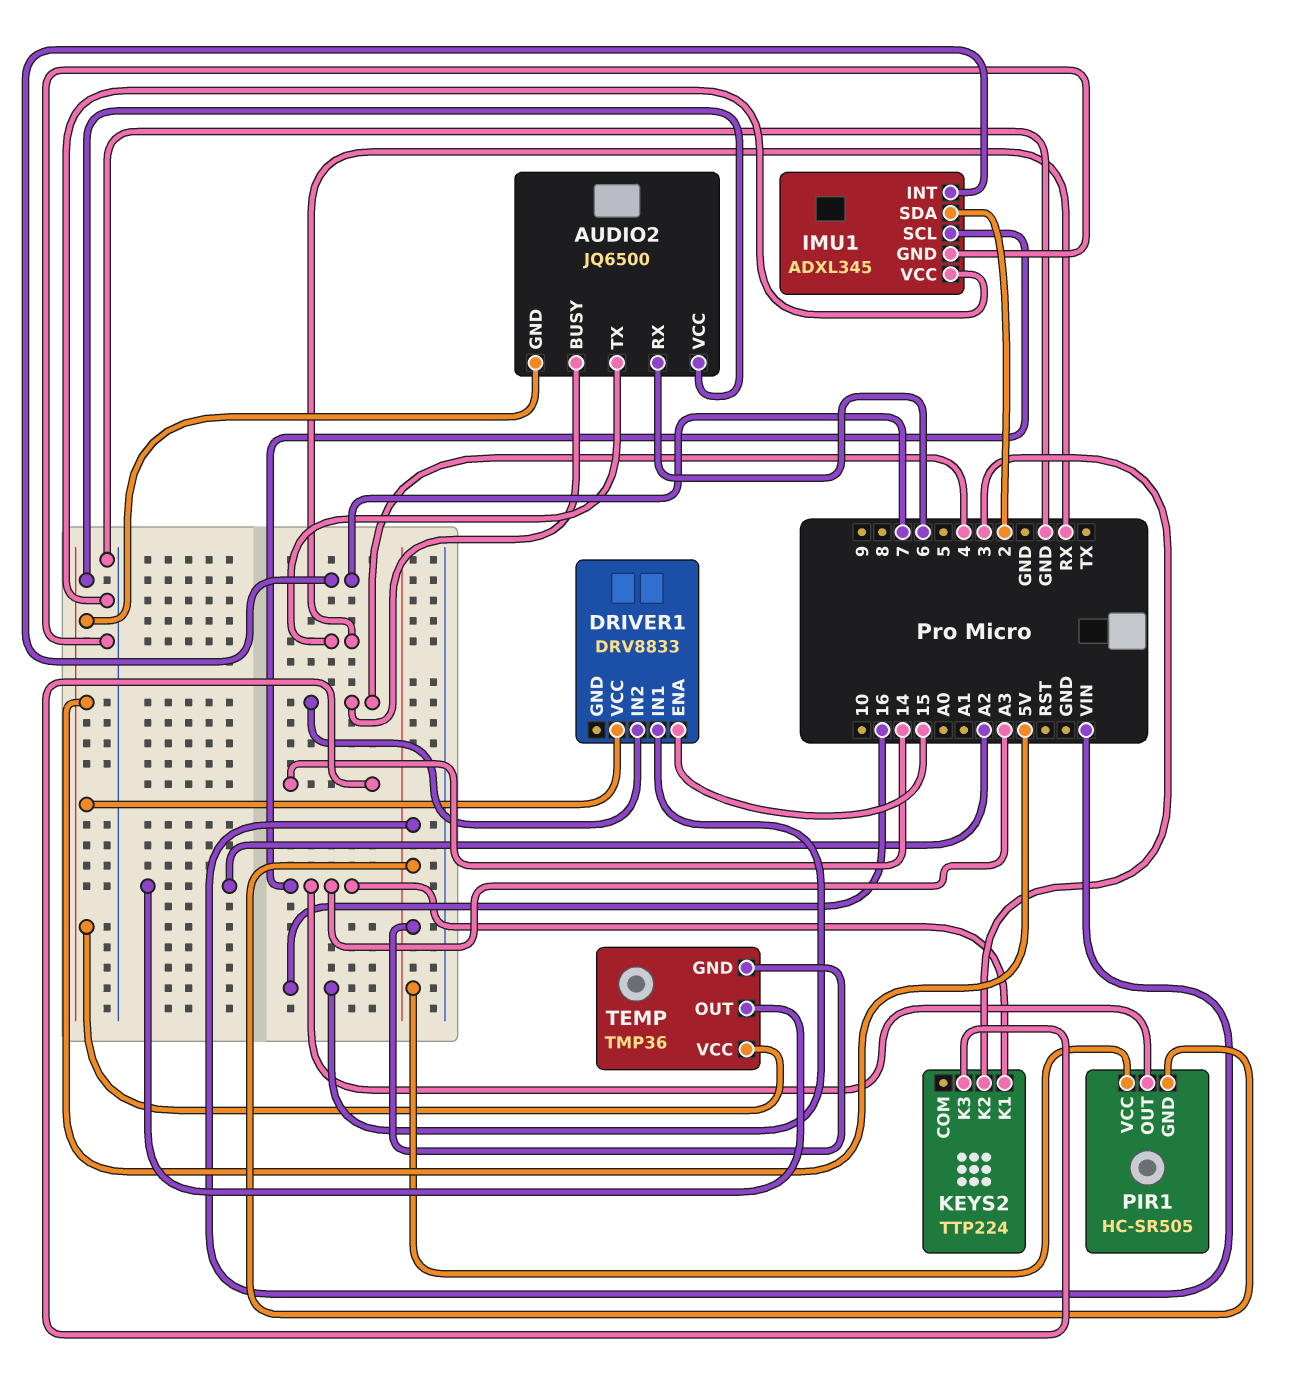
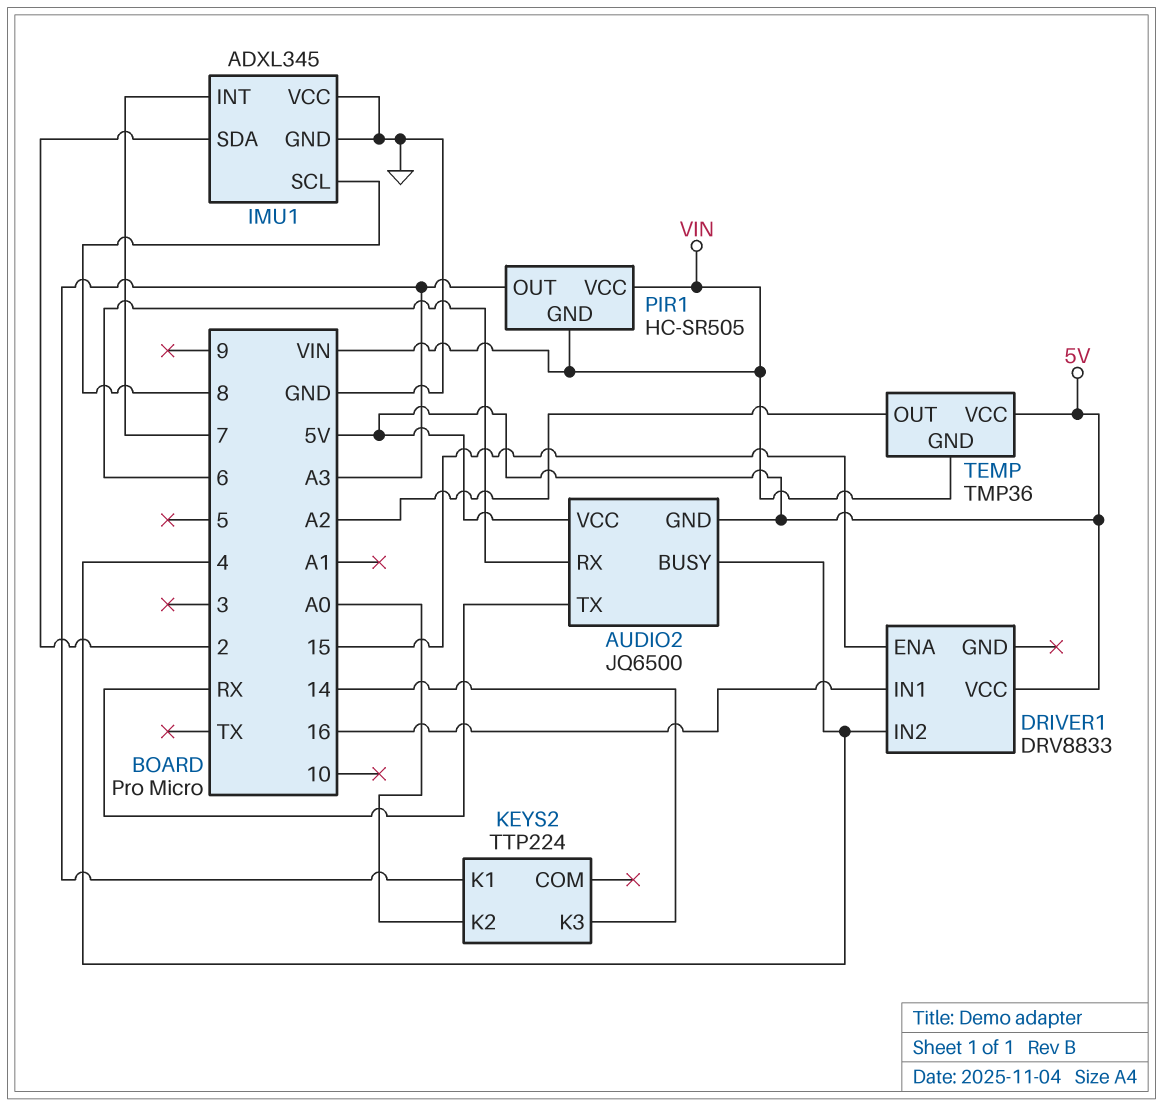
IMU1 pin SCL: A3 -> 8
KEYS2 pin K2: 3 -> A0

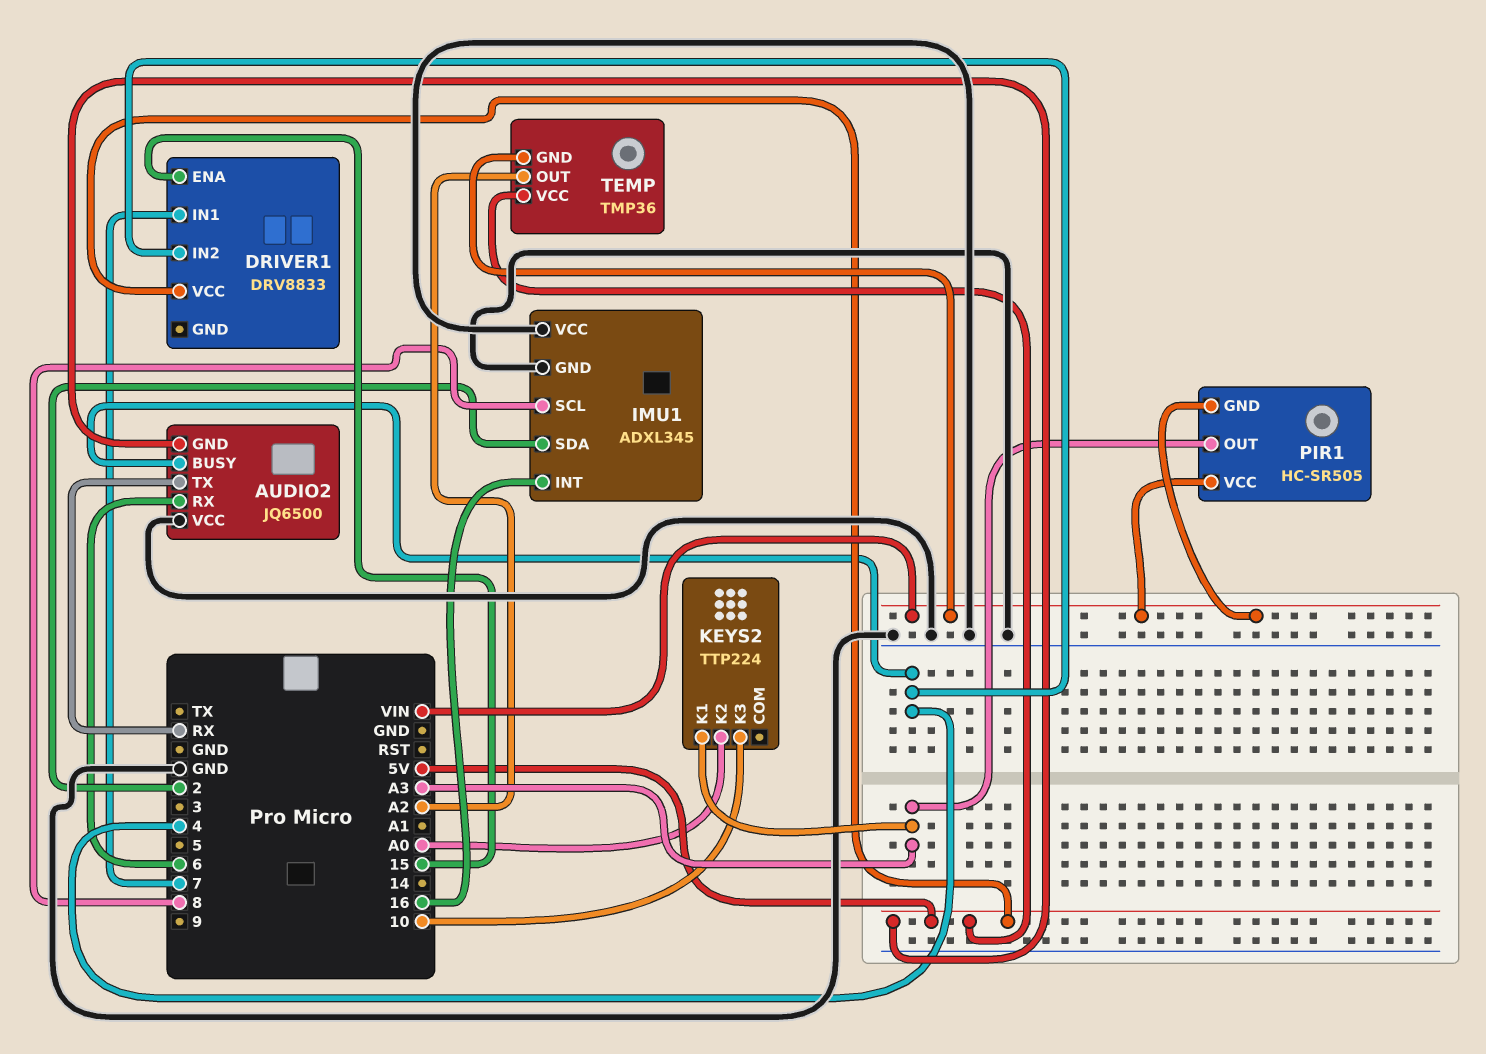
AUDIO2 pin VCC: 5V -> GND
DRIVER1 pin IN1: 16 -> 7
IMU1 pin INT: 7 -> 16
KEYS2 pin K3: 14 -> 10

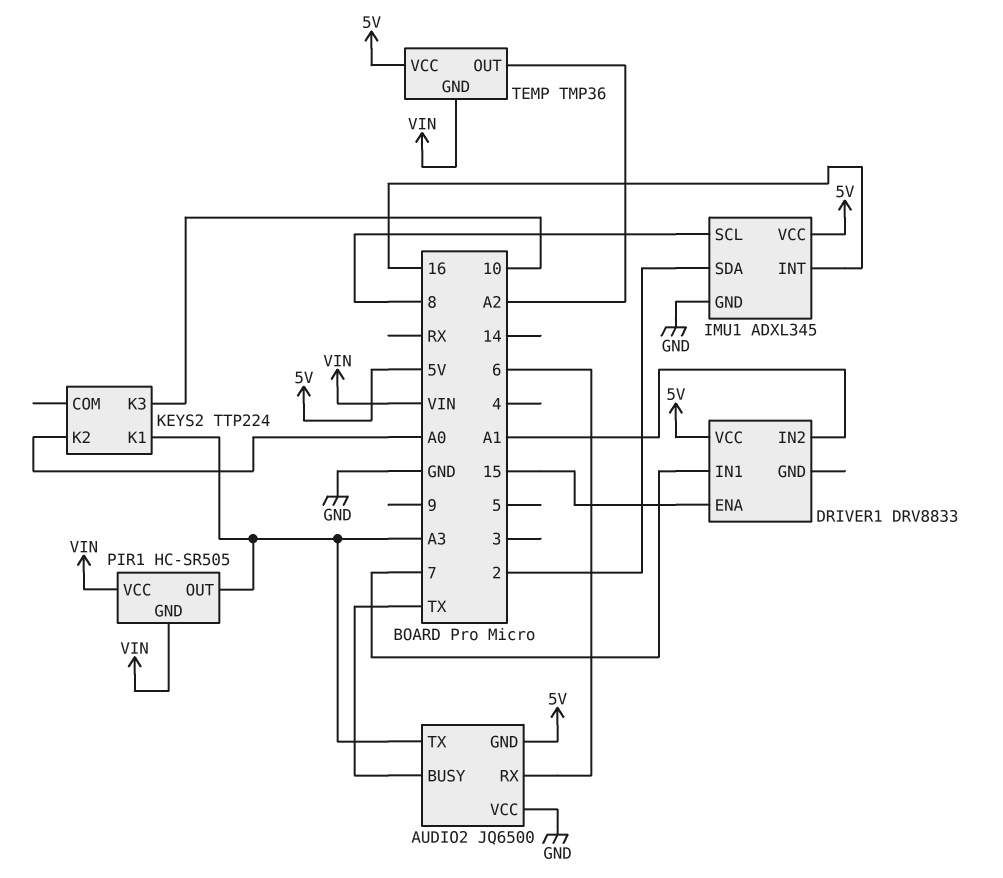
AUDIO2 pin BUSY: 4 -> TX
AUDIO2 pin TX: RX -> A3
DRIVER1 pin IN2: 4 -> A1
IMU1 pin VCC: GND -> 5V

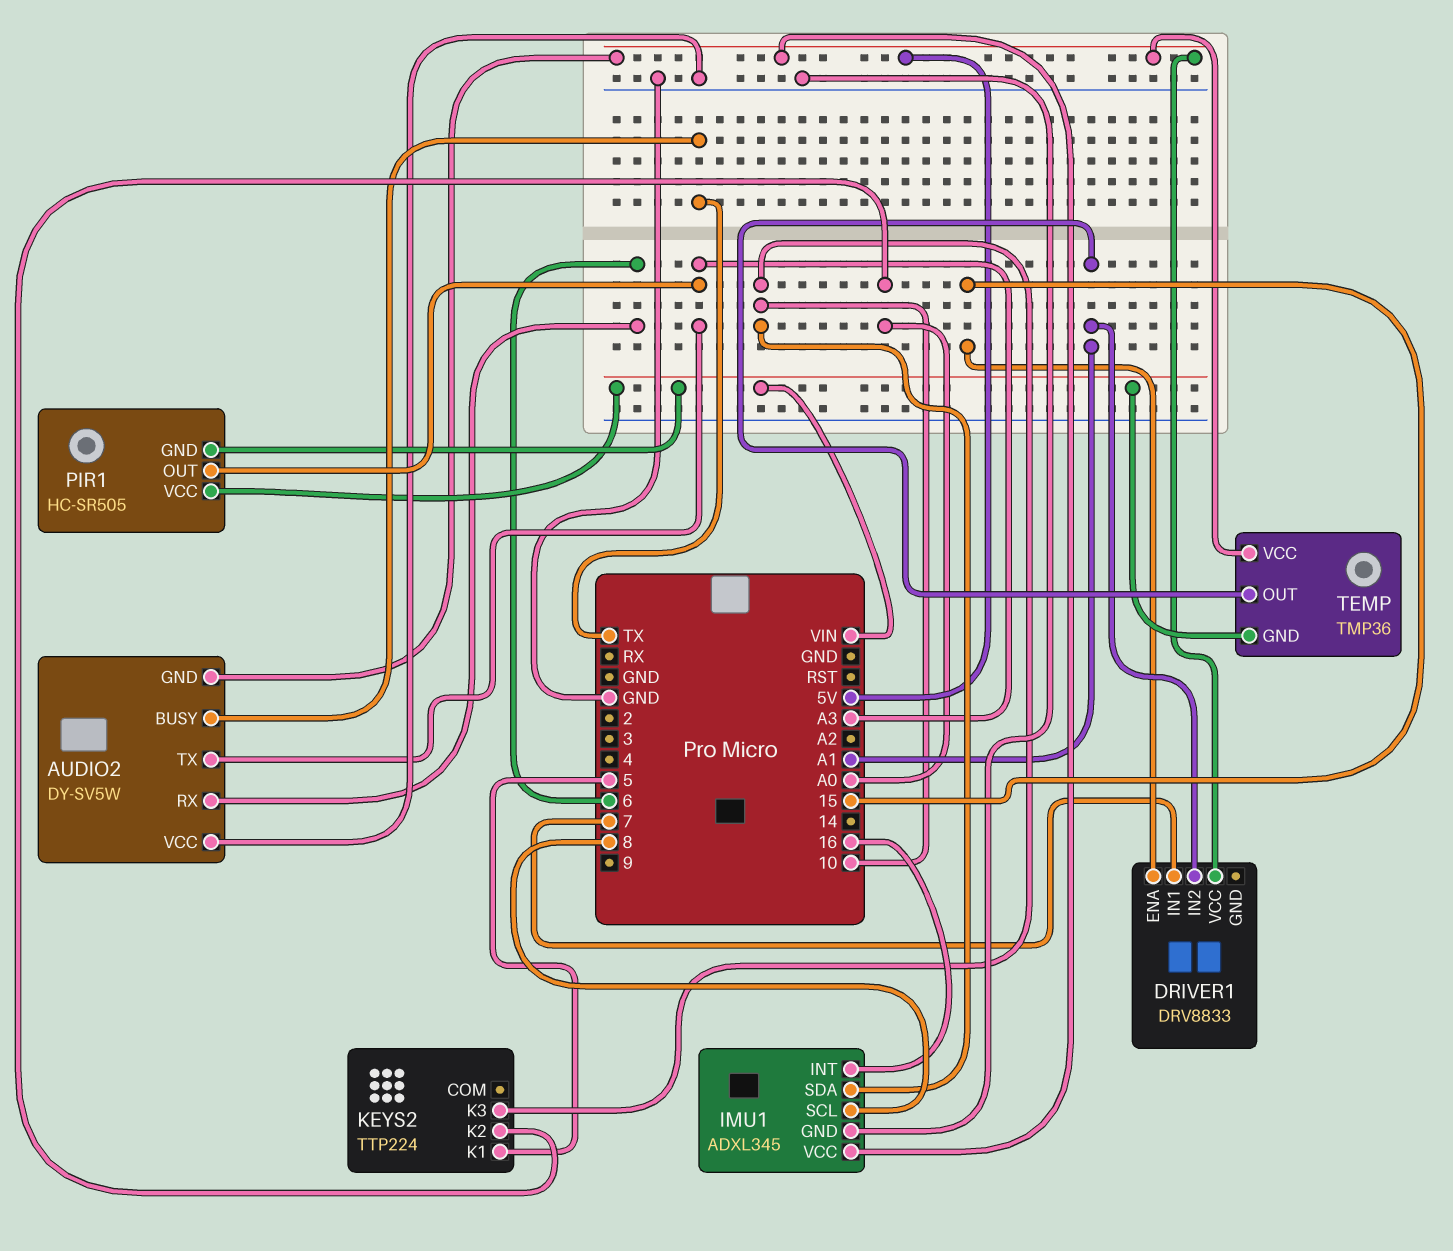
AUDIO2: JQ6500 -> DY-SV5W
IMU1 pin SDA: 2 -> 10
KEYS2 pin K1: A3 -> 5
TEMP pin OUT: A2 -> A1

